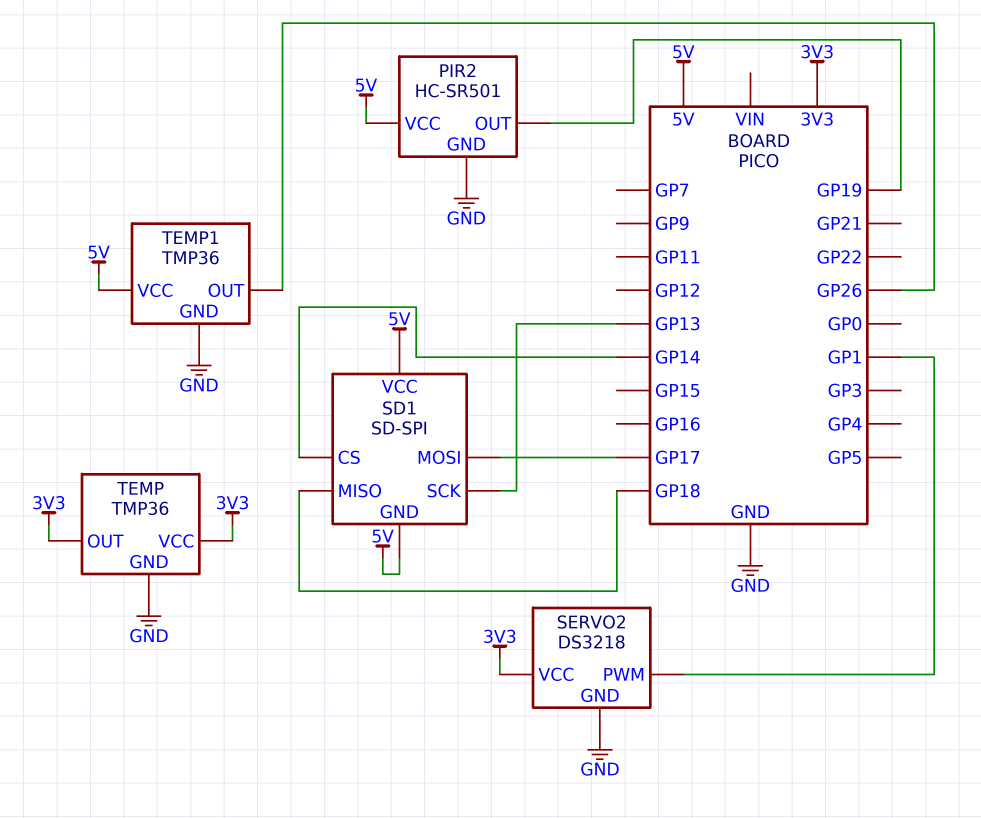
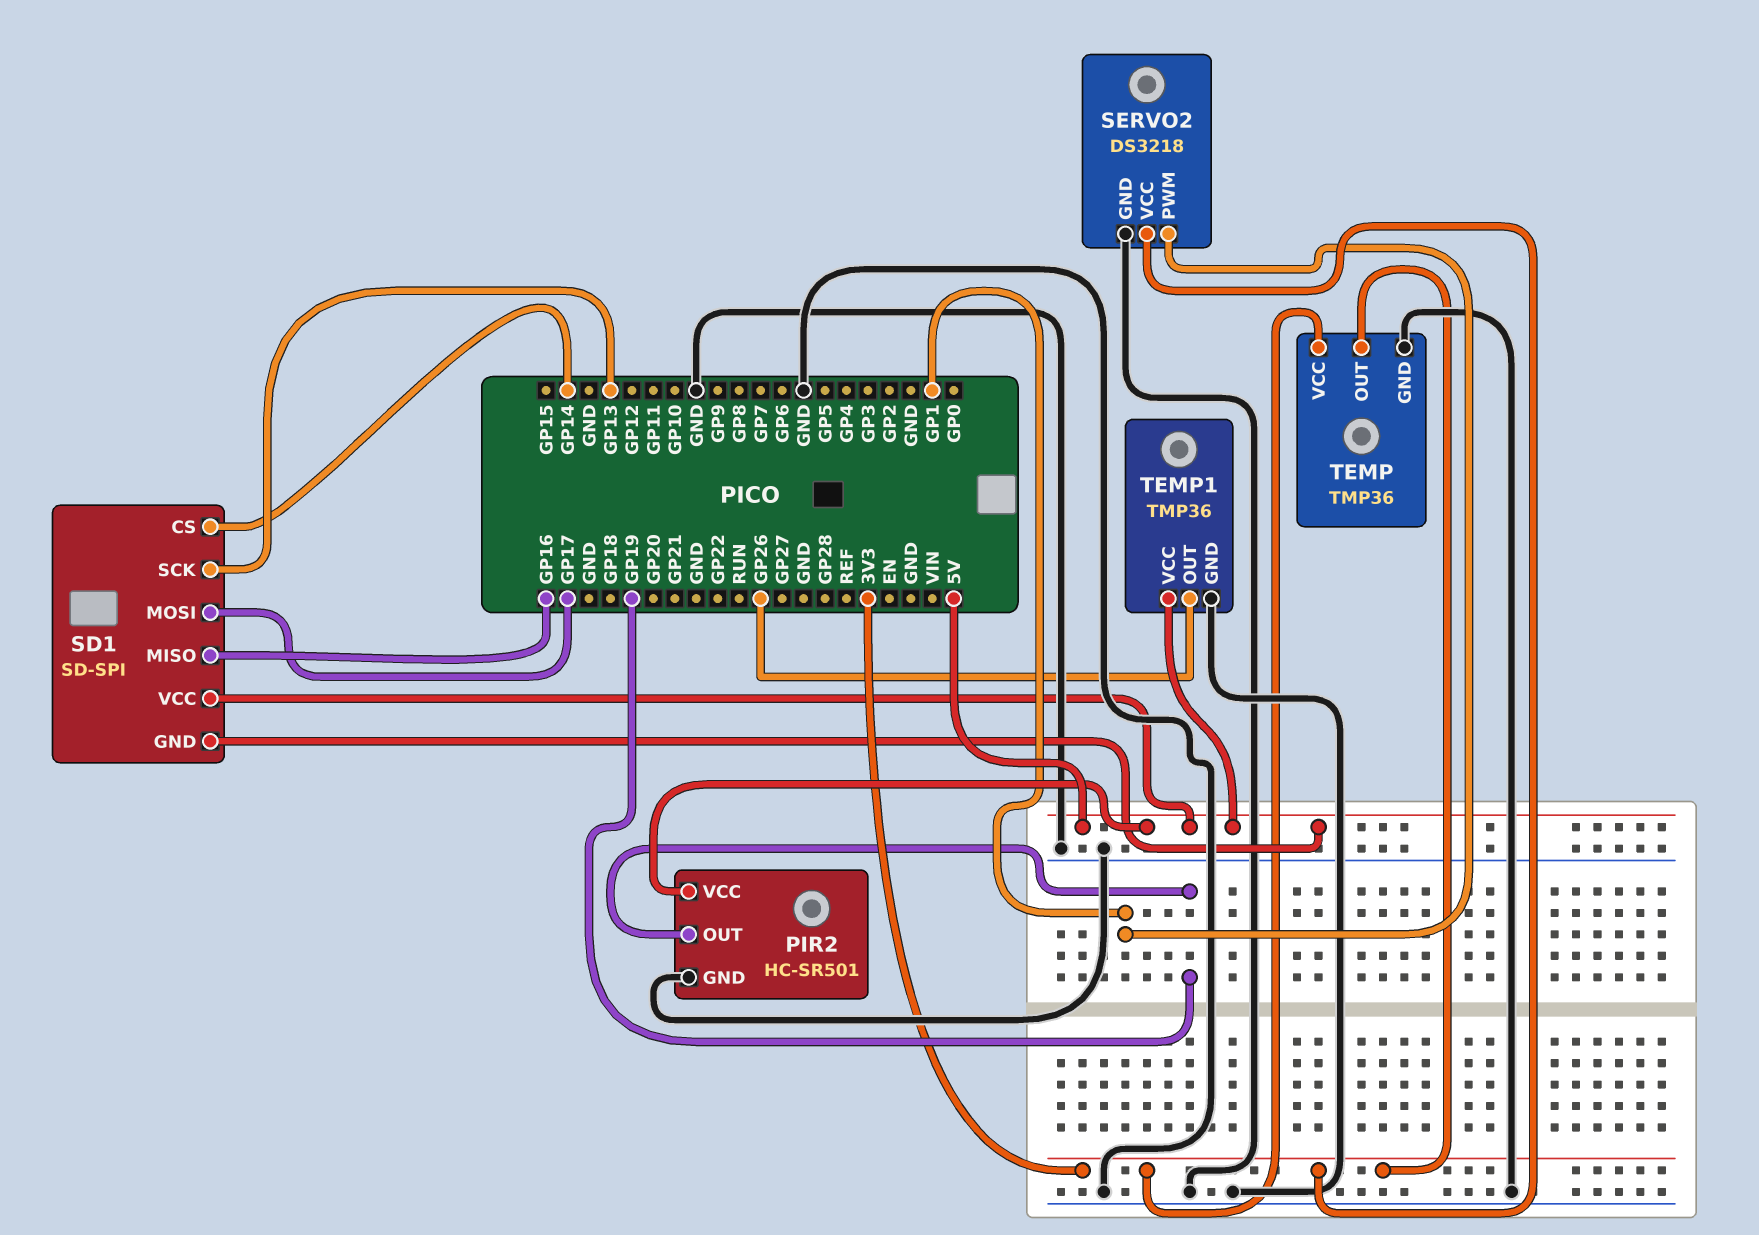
SD1 pin MISO: GP18 -> GP16

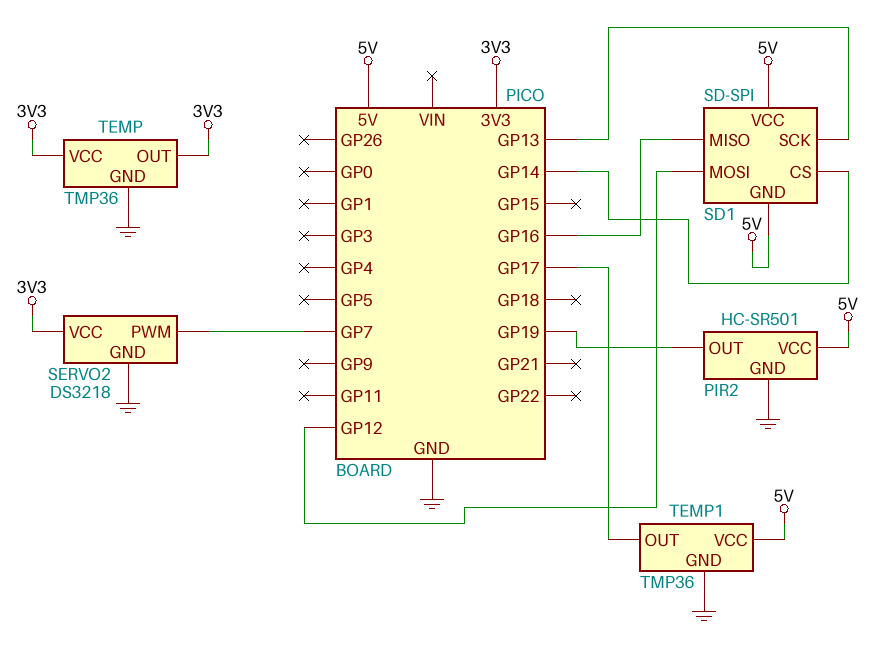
SD1 pin MOSI: GP17 -> GP12
SERVO2 pin PWM: GP1 -> GP7
TEMP1 pin OUT: GP26 -> GP17

